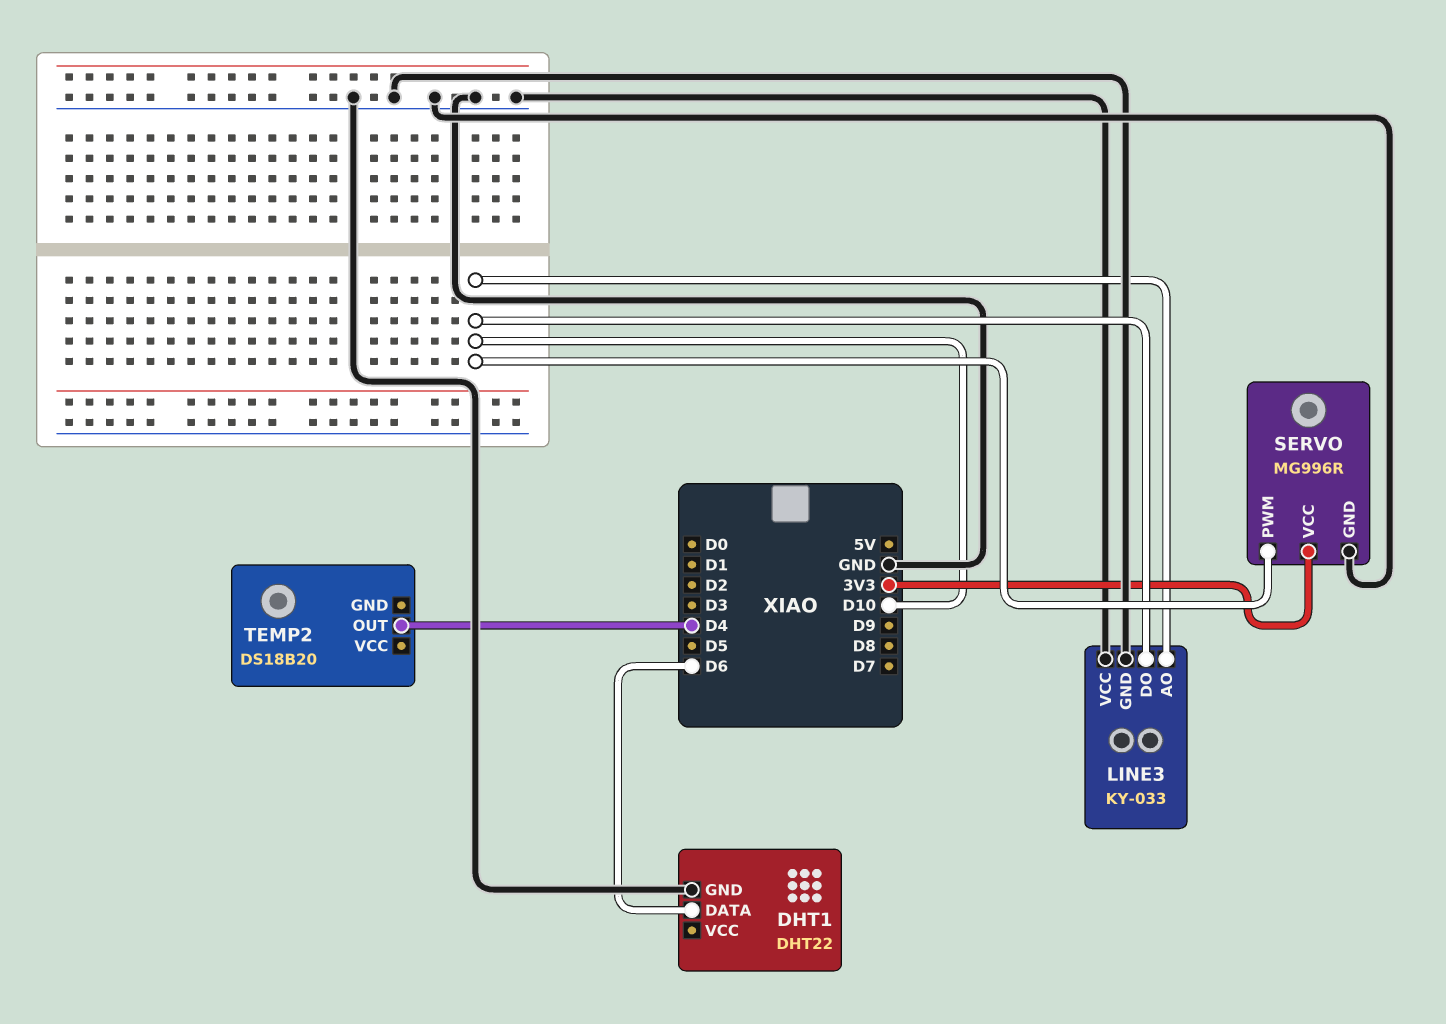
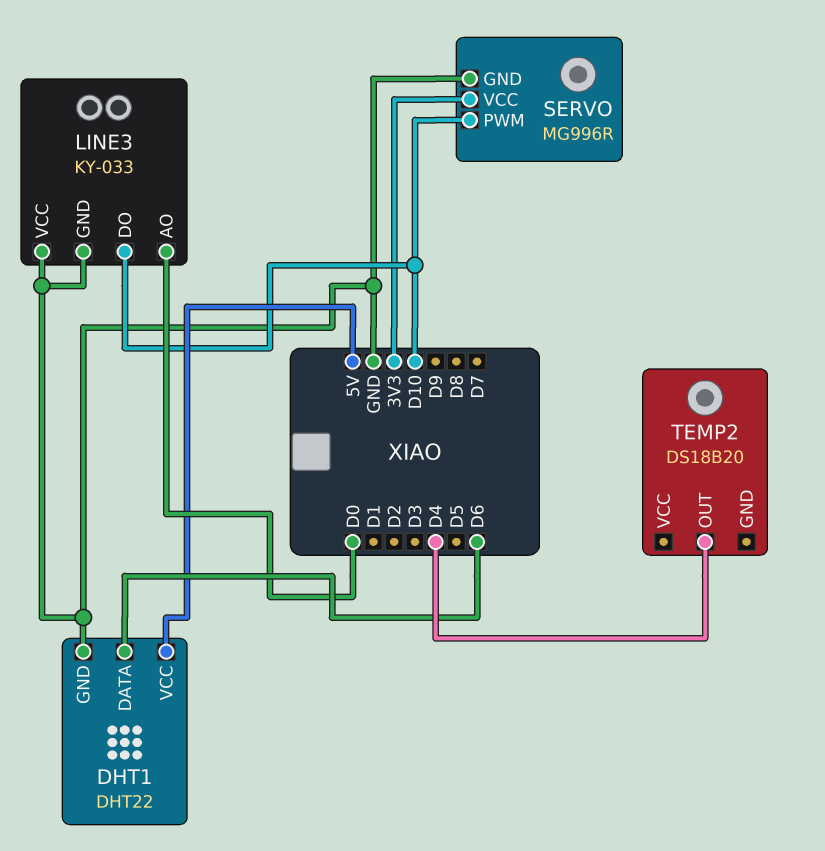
DHT1 pin VCC: none -> 5V
LINE3 pin AO: D10 -> D0

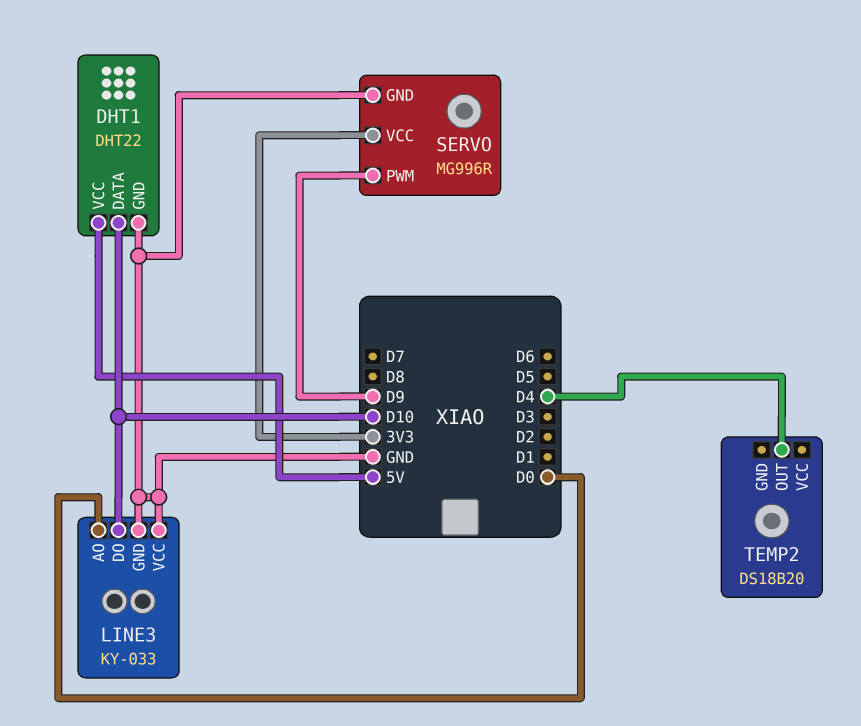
DHT1 pin DATA: D6 -> D10
SERVO pin PWM: D10 -> D9

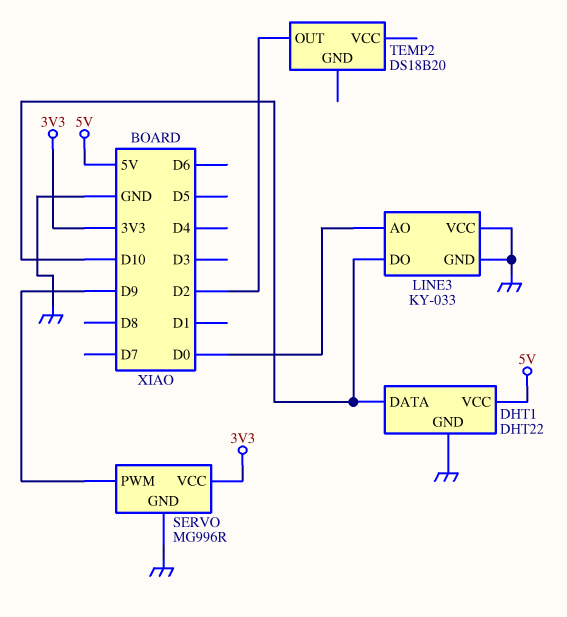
TEMP2 pin OUT: D4 -> D2

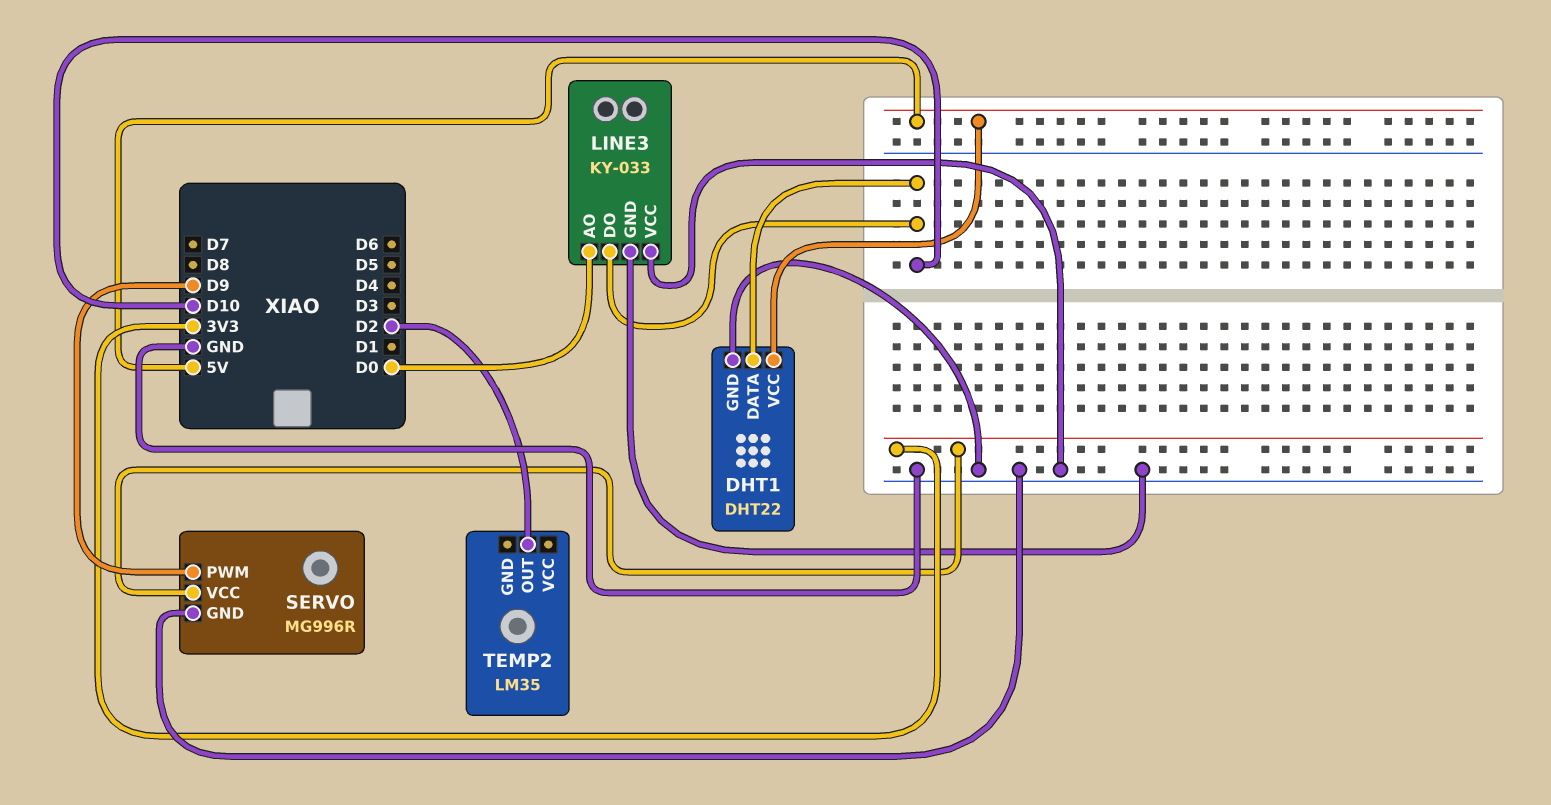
TEMP2: DS18B20 -> LM35

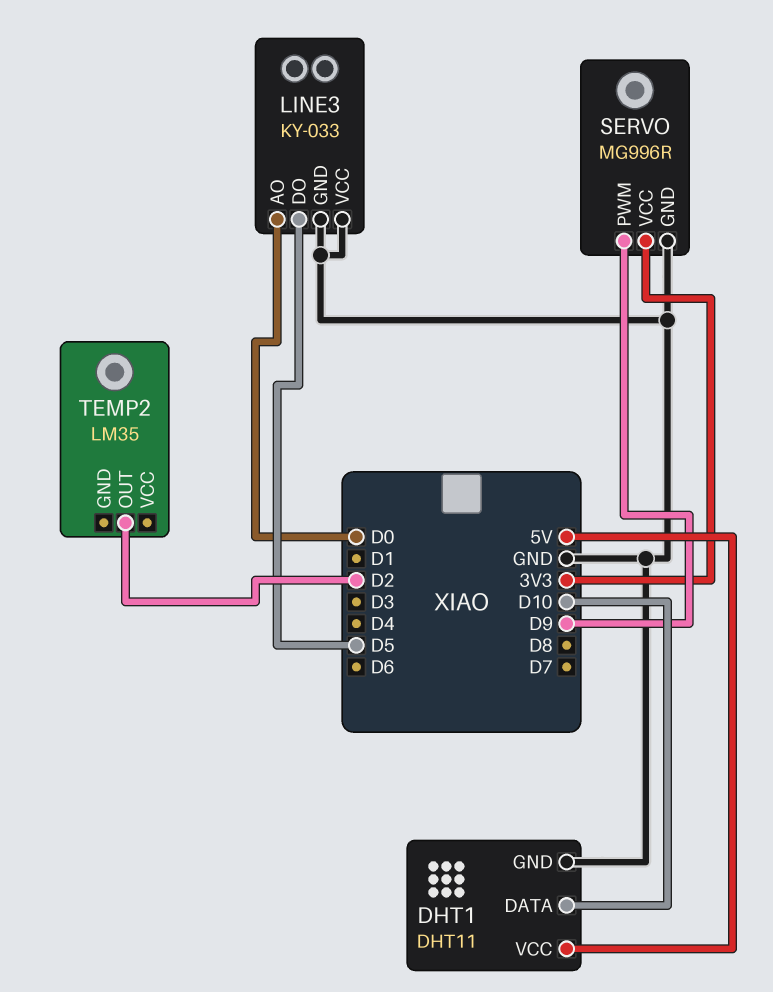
DHT1: DHT22 -> DHT11
LINE3 pin DO: D10 -> D5

